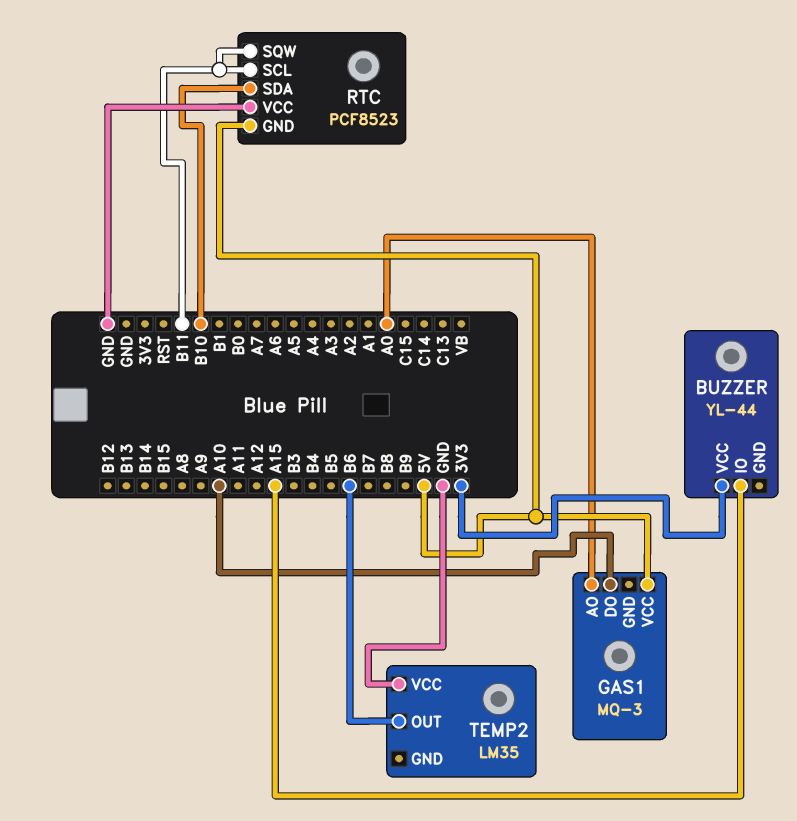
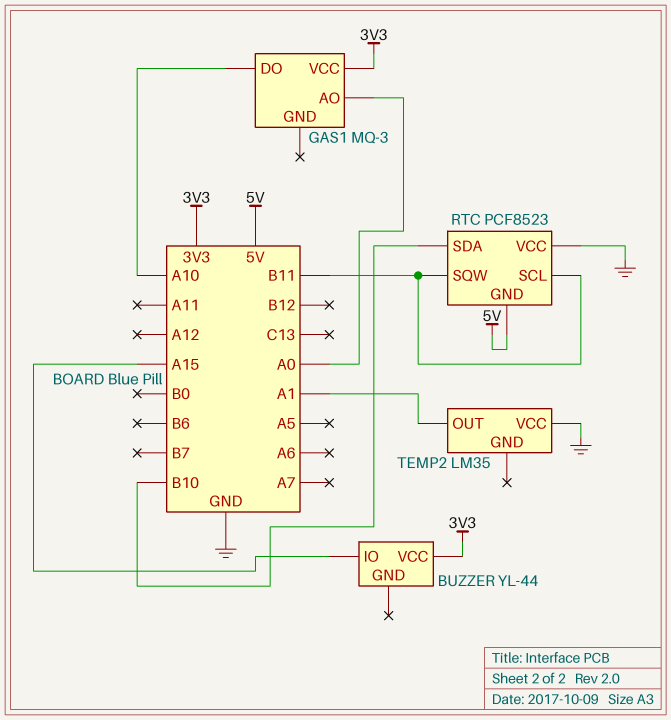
GAS1 pin VCC: 5V -> 3V3
TEMP2 pin OUT: B6 -> A1

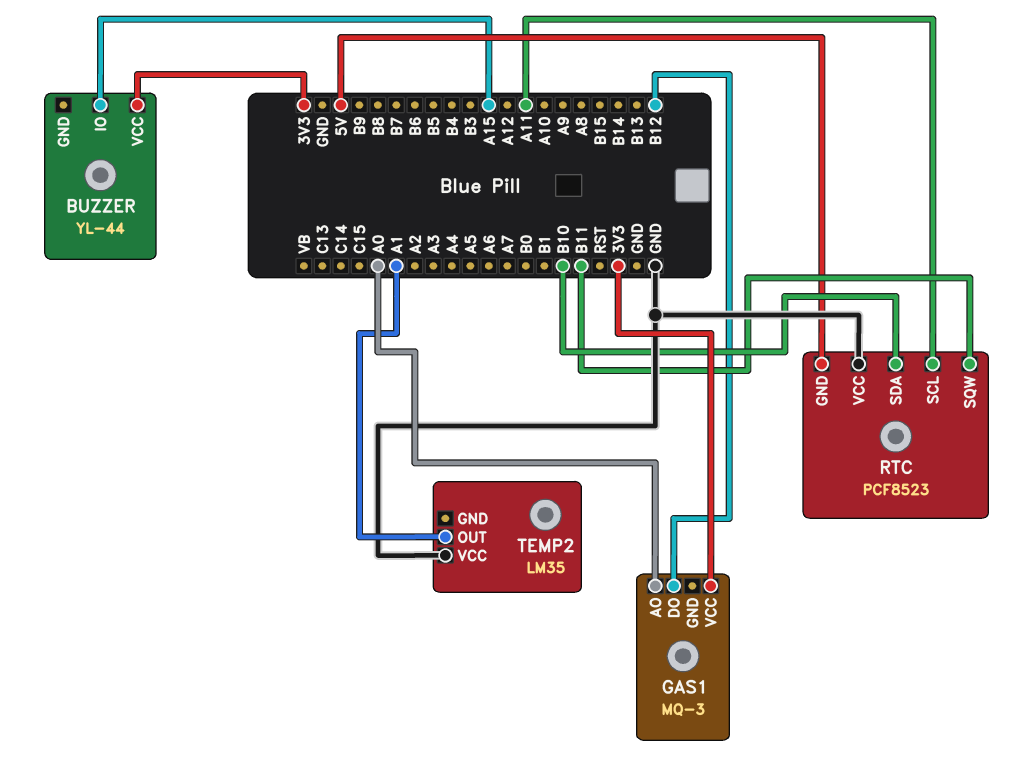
GAS1 pin DO: A10 -> B12
RTC pin SCL: B11 -> A11

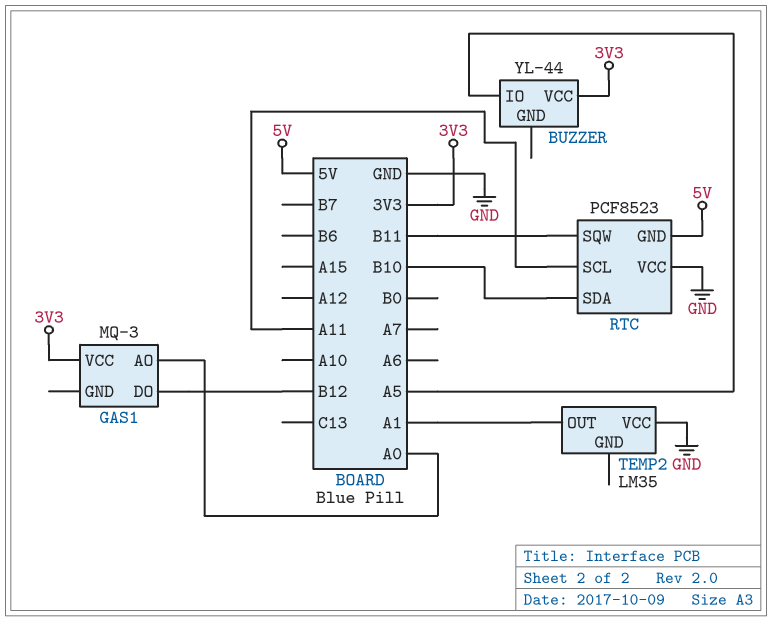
BUZZER pin IO: A15 -> A5

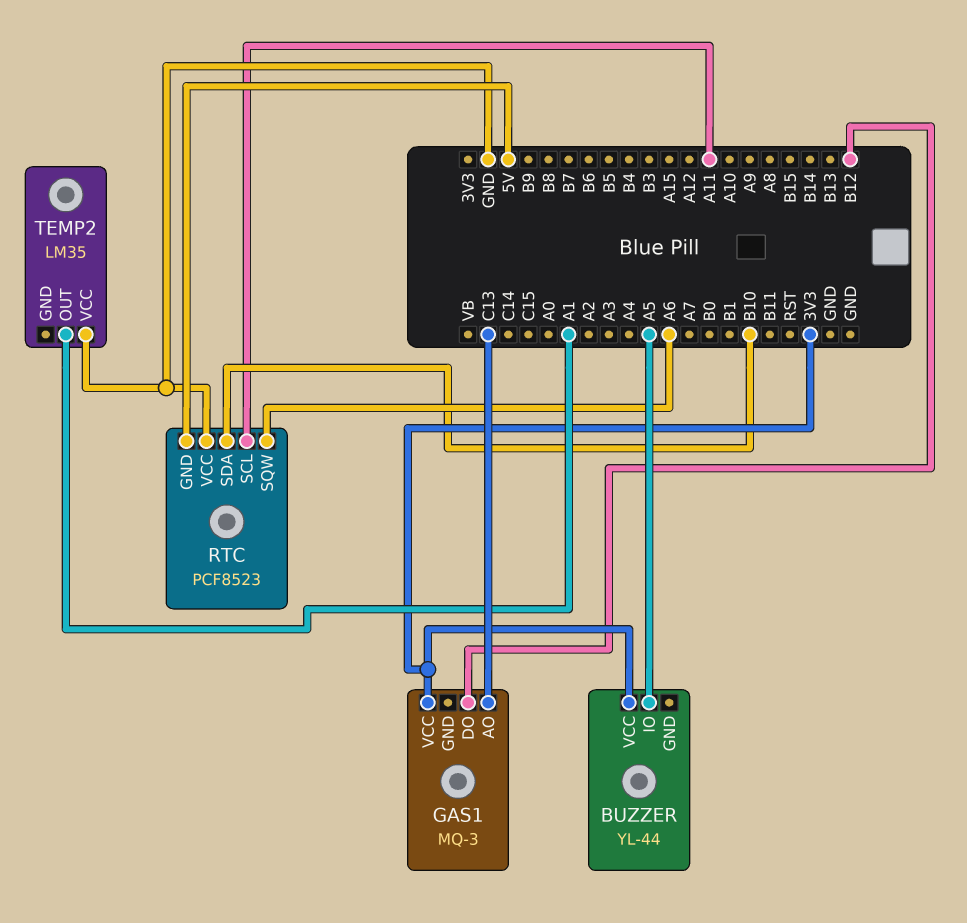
GAS1 pin AO: A0 -> C13
RTC pin SQW: B11 -> A6

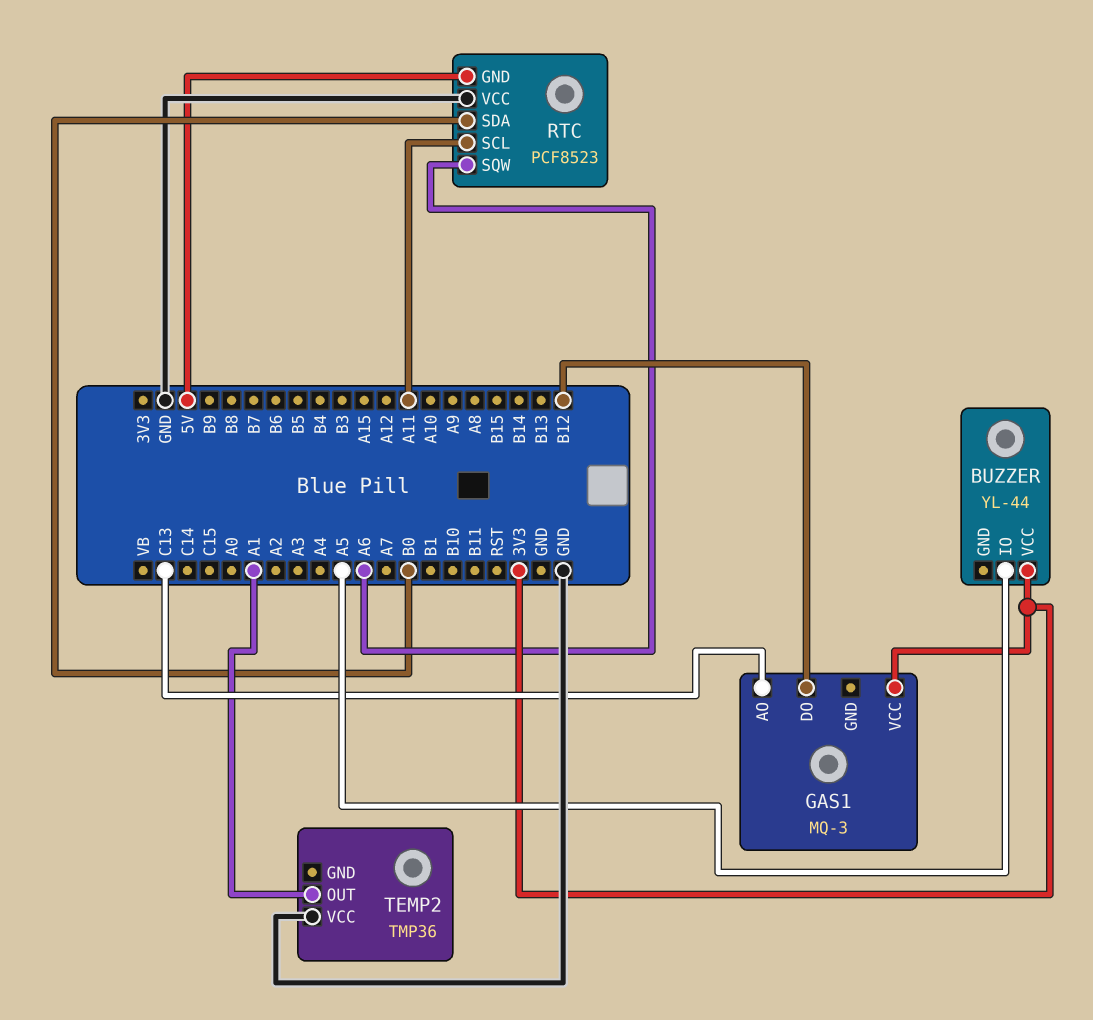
RTC pin SDA: B10 -> B0
TEMP2: LM35 -> TMP36

